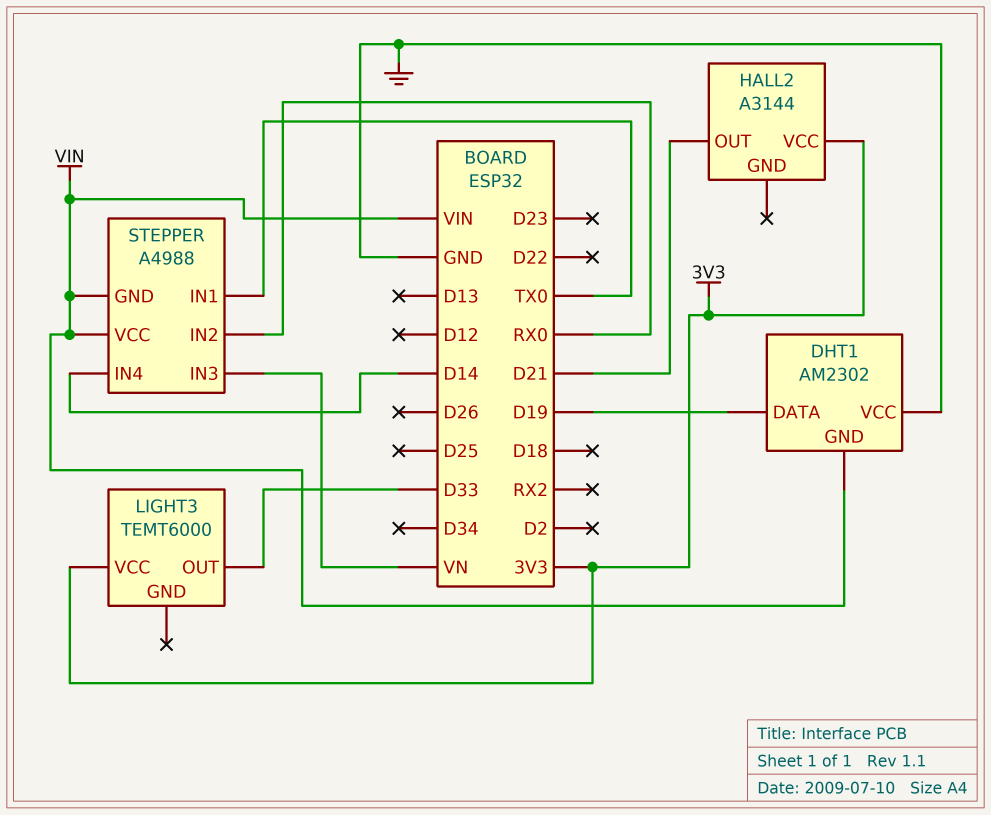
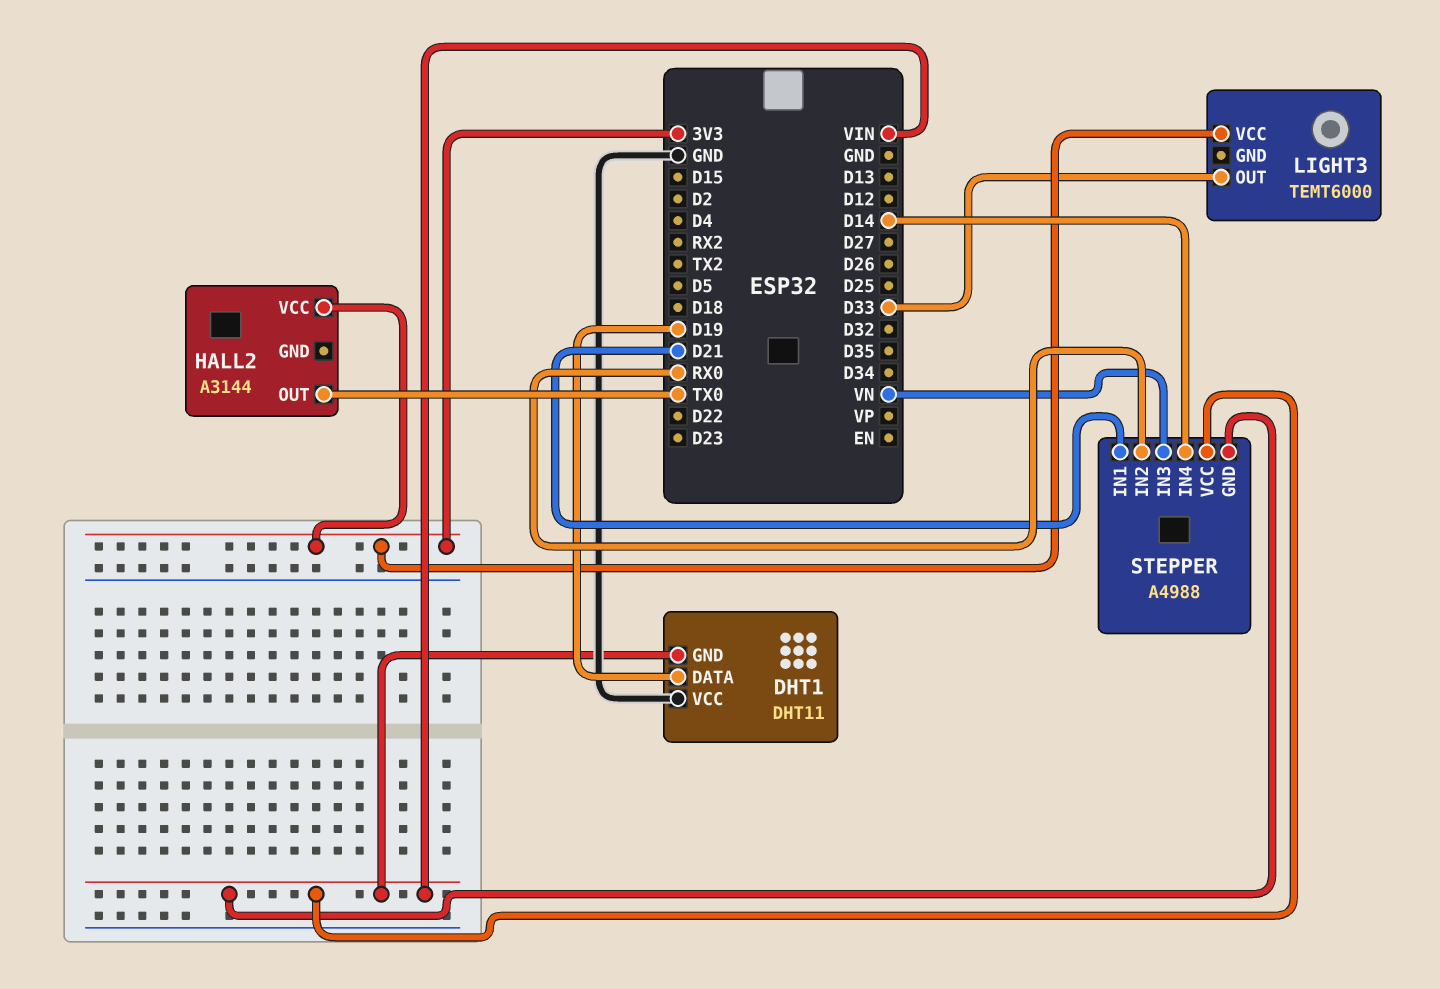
DHT1: AM2302 -> DHT11
HALL2 pin OUT: D21 -> TX0
STEPPER pin IN1: TX0 -> D21

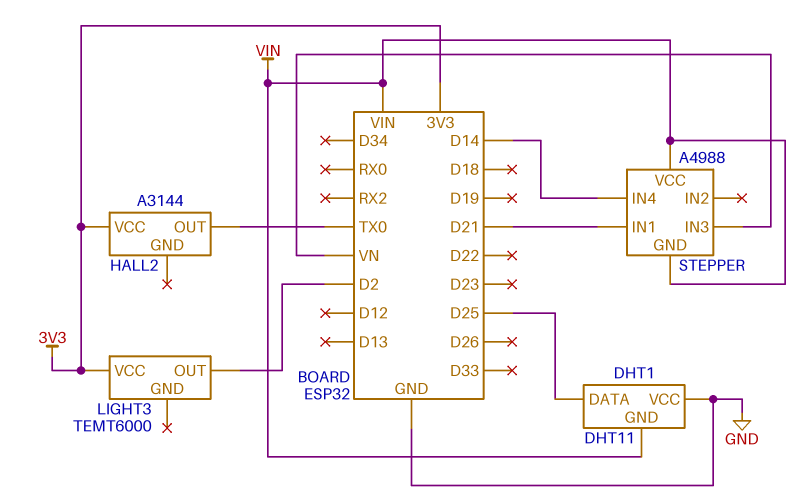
DHT1 pin DATA: D19 -> D25
LIGHT3 pin OUT: D33 -> D2
STEPPER pin IN2: RX0 -> none

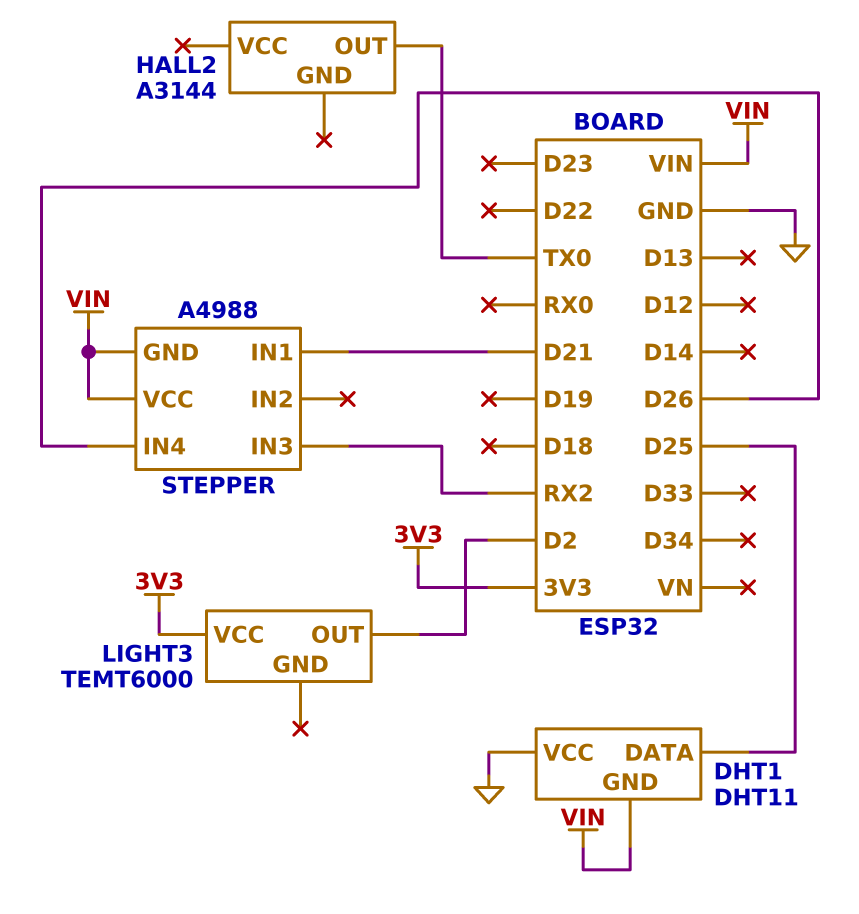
HALL2 pin VCC: 3V3 -> none
STEPPER pin IN3: VN -> RX2
STEPPER pin IN4: D14 -> D26

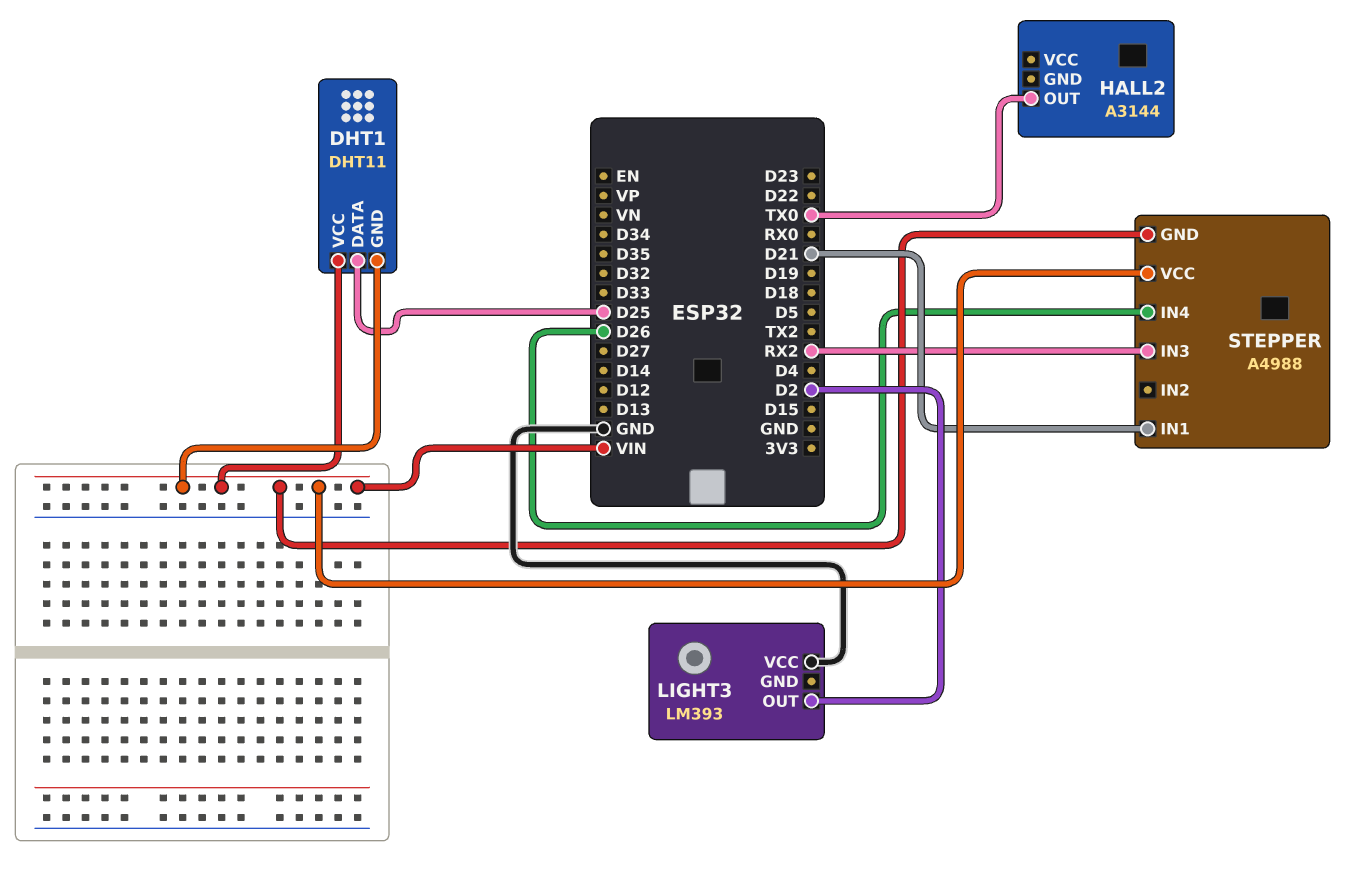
DHT1 pin VCC: GND -> VIN
LIGHT3: TEMT6000 -> LM393
LIGHT3 pin VCC: 3V3 -> GND

